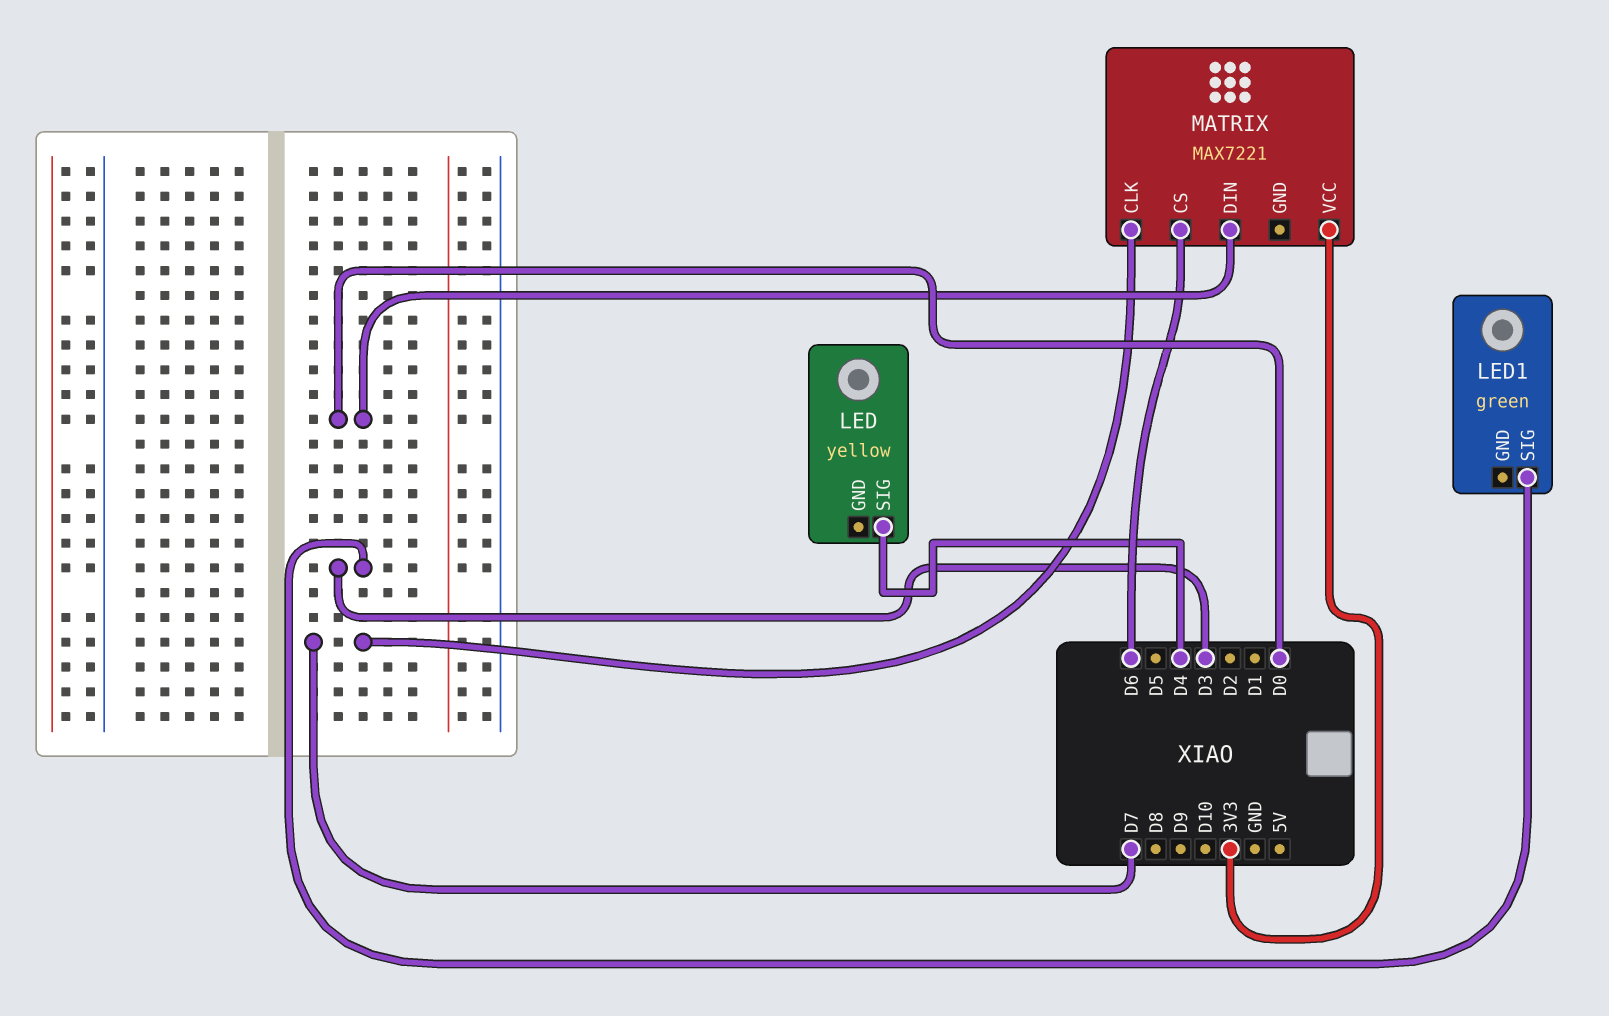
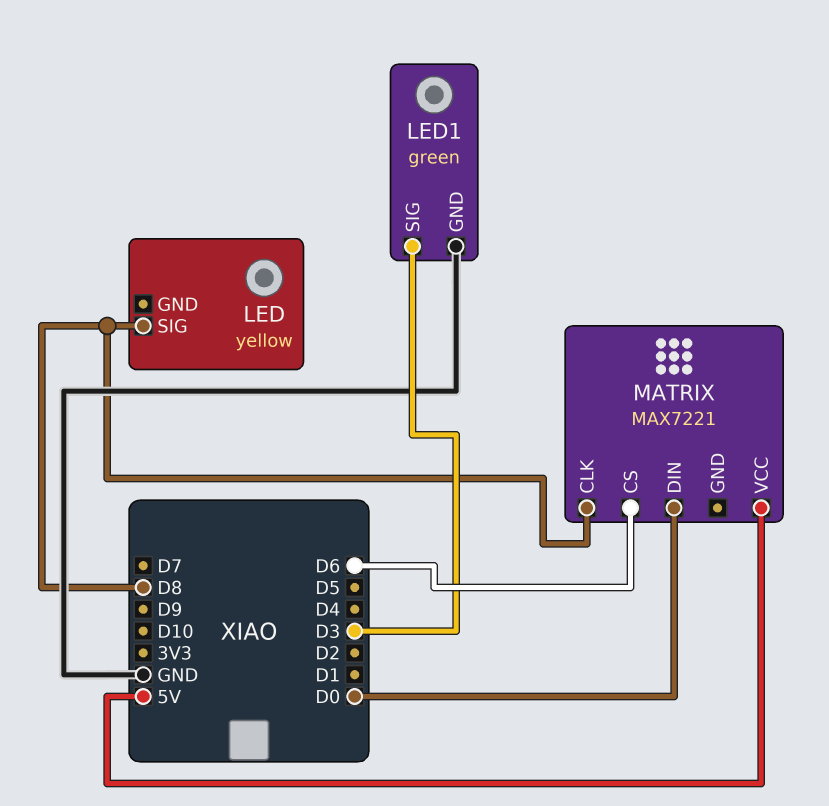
LED pin SIG: D4 -> D8
LED1 pin GND: none -> GND
MATRIX pin CLK: D7 -> D8
MATRIX pin VCC: 3V3 -> 5V

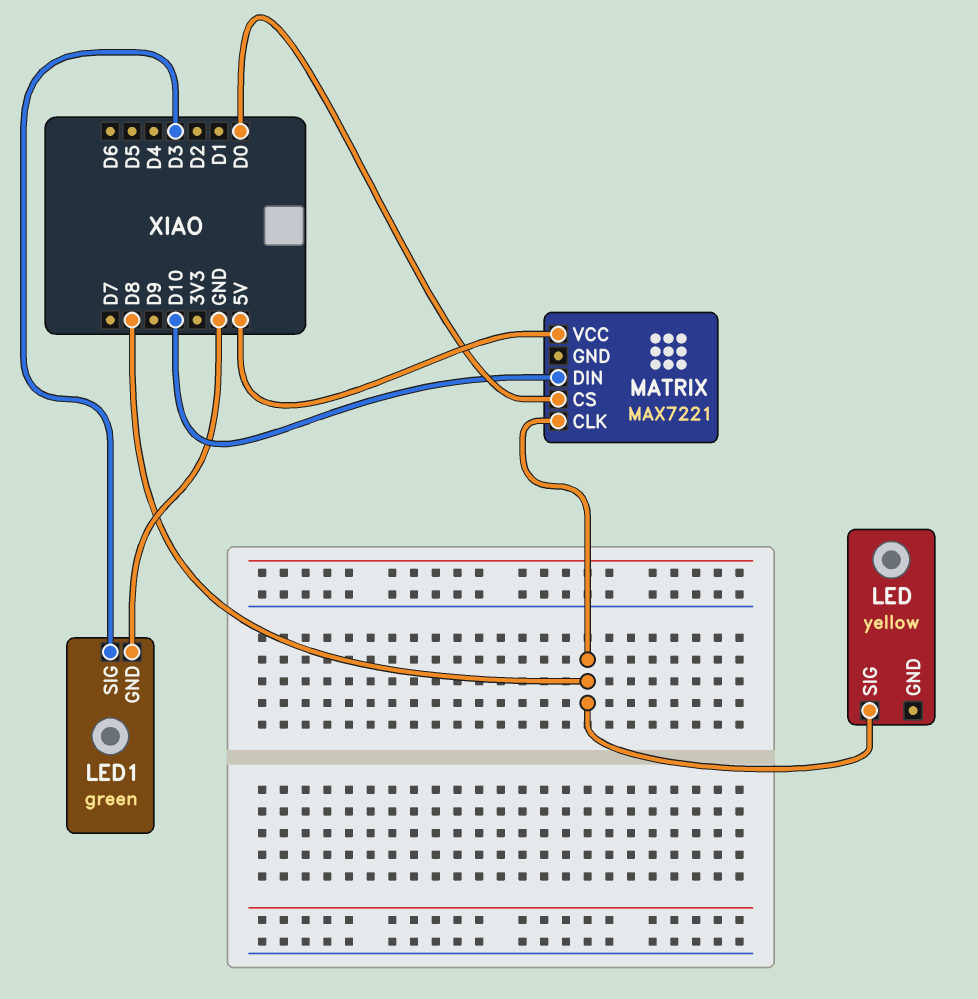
MATRIX pin CS: D6 -> D0
MATRIX pin DIN: D0 -> D10

